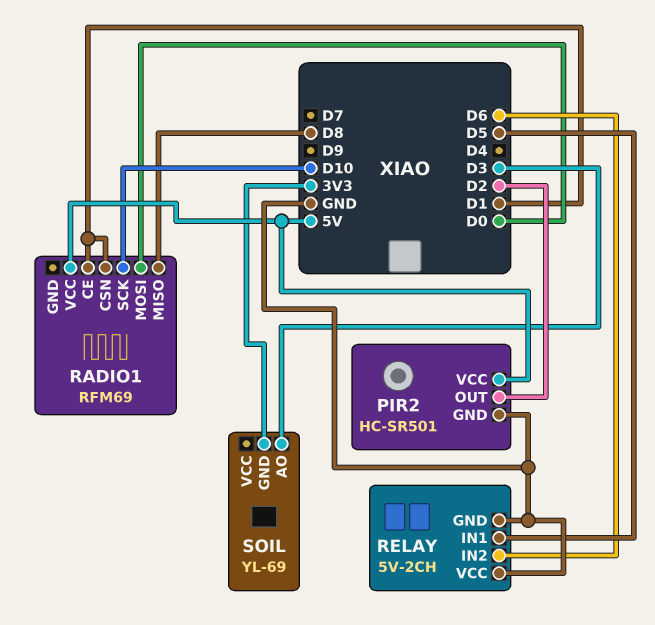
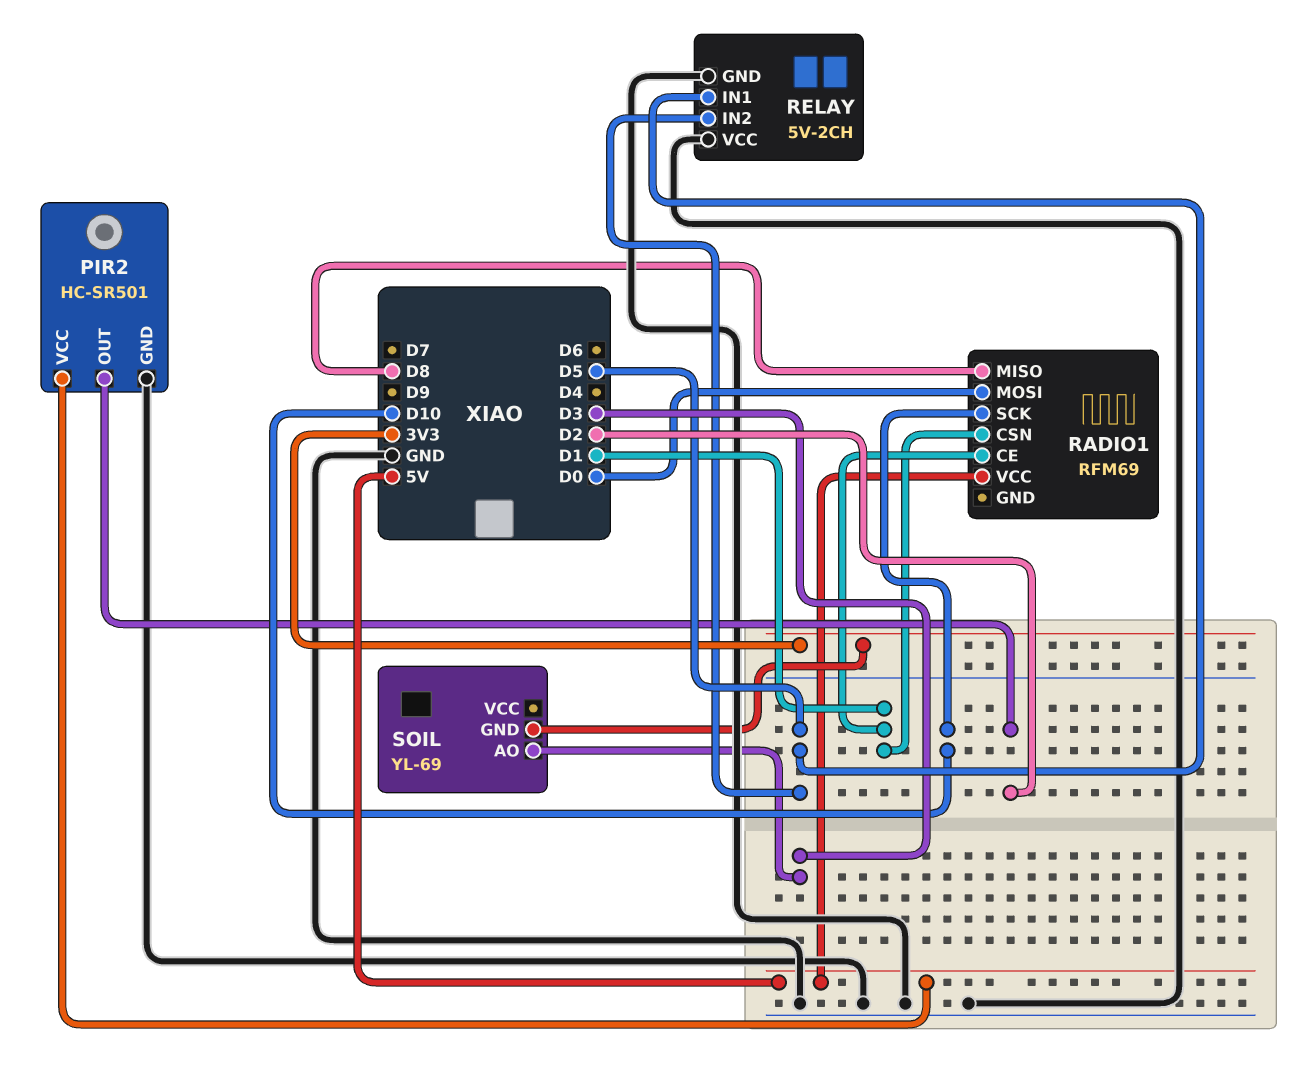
RELAY pin IN2: D6 -> D5

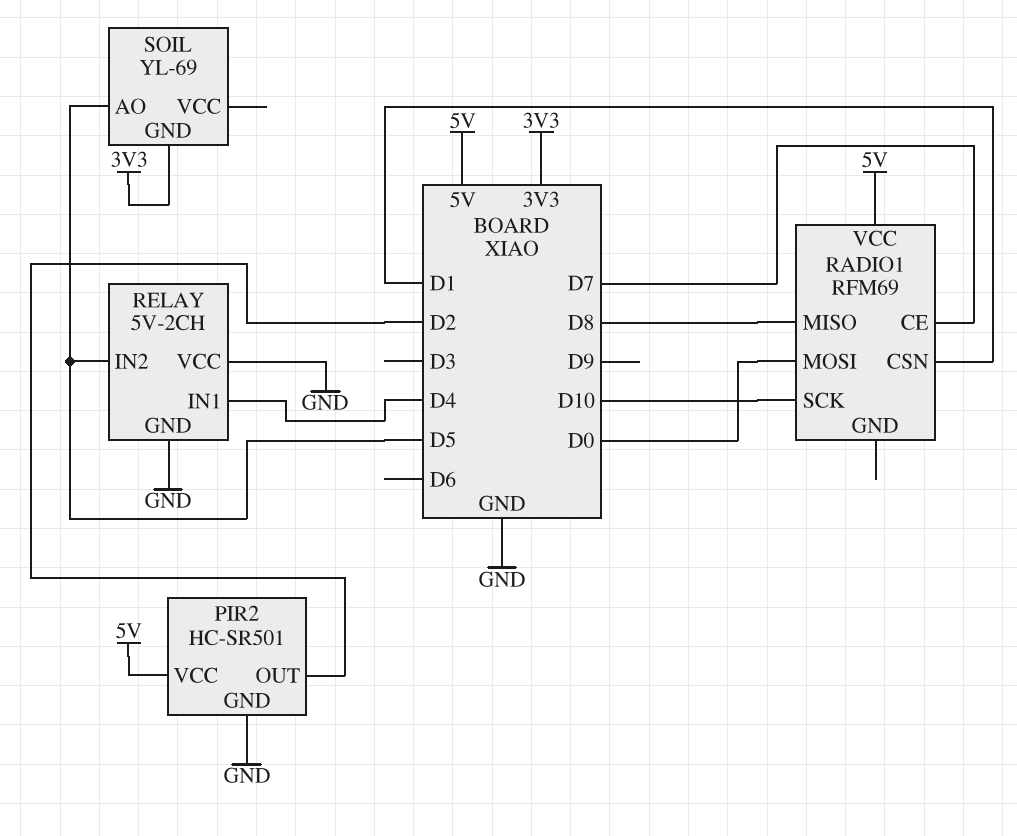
RADIO1 pin CE: D1 -> D7
RELAY pin IN1: D5 -> D4
SOIL pin AO: D3 -> D5

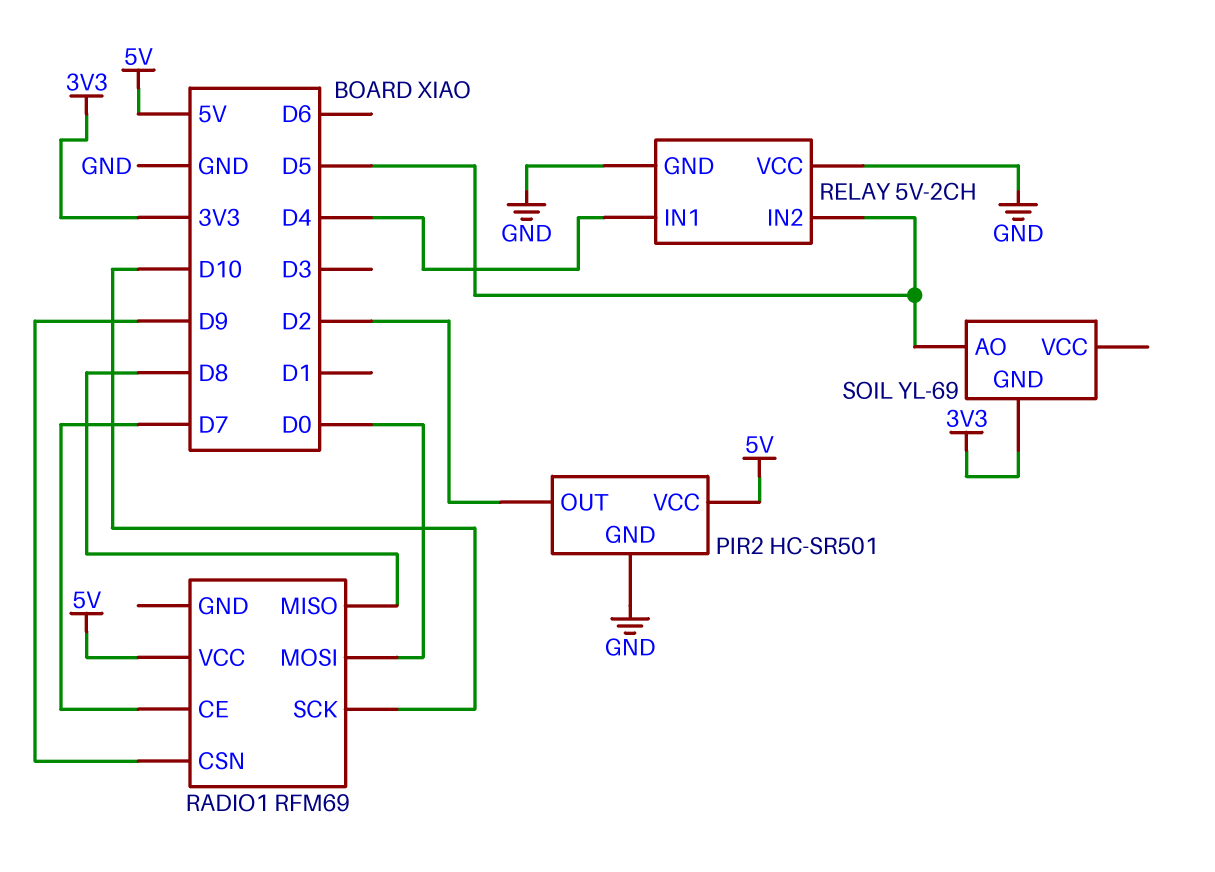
RADIO1 pin CSN: D1 -> D9

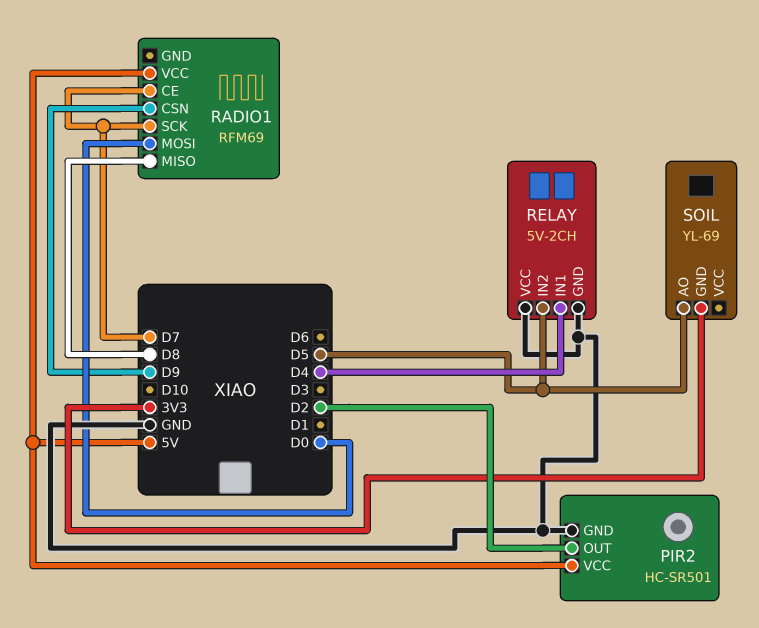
RADIO1 pin SCK: D10 -> D7

